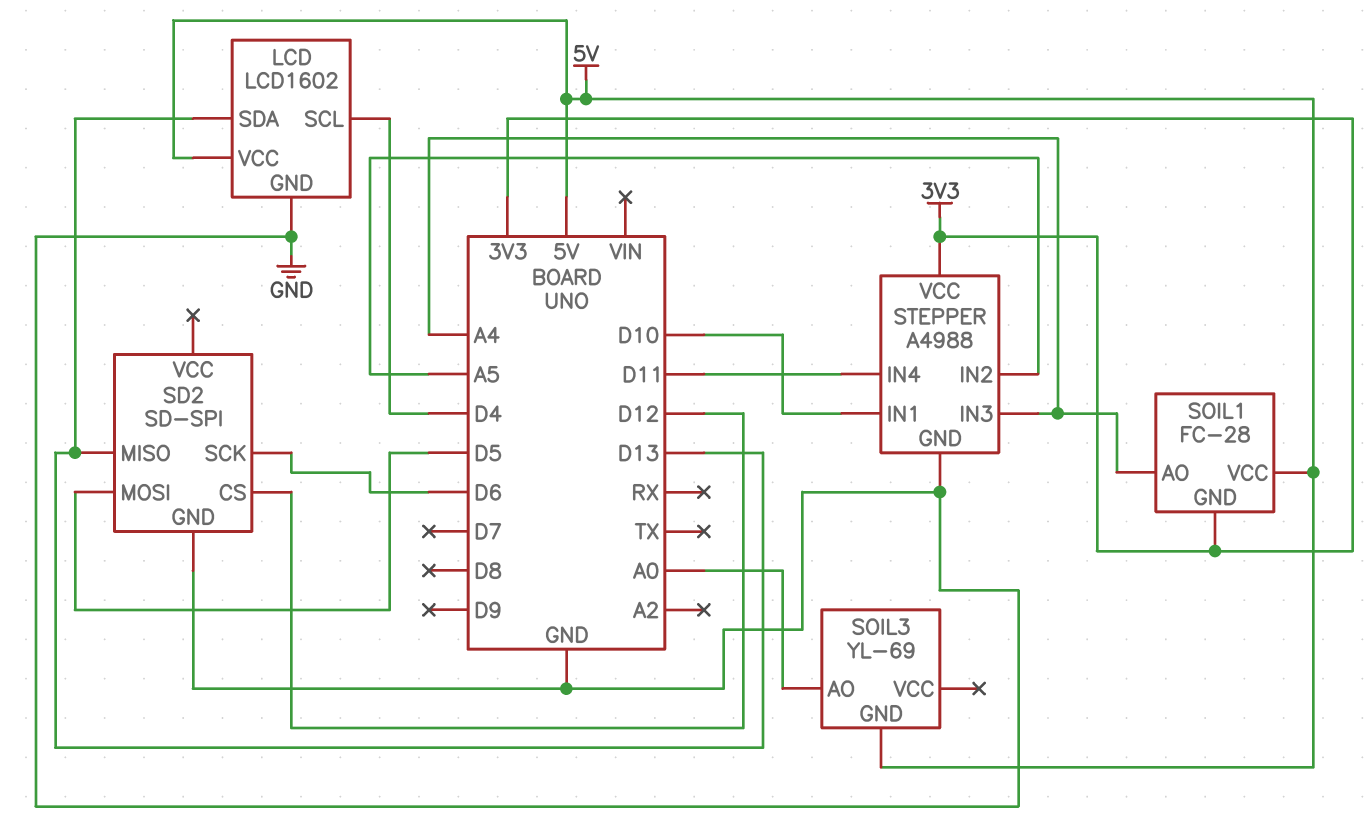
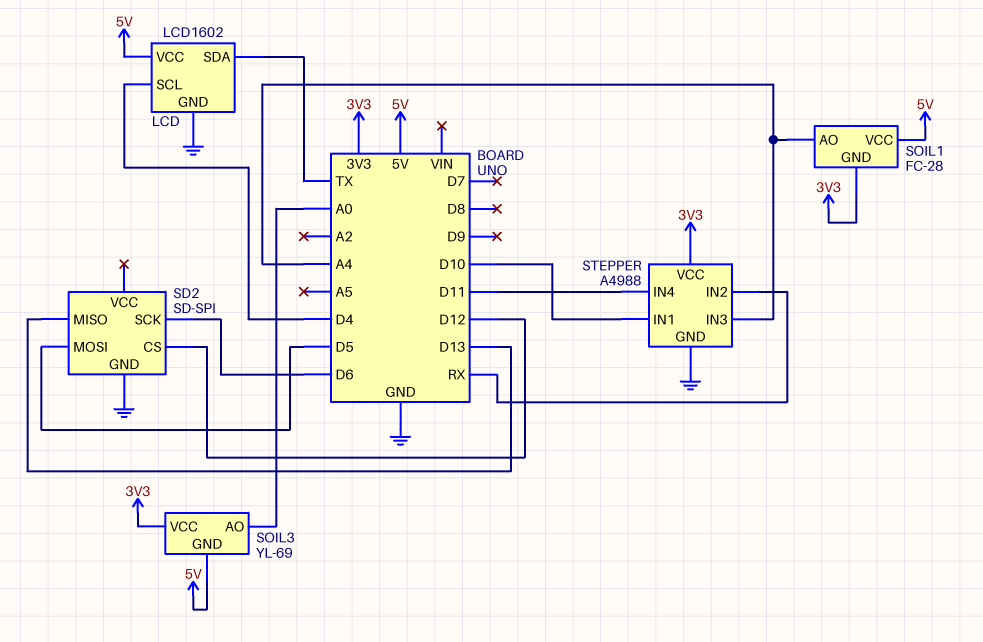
LCD pin SDA: D13 -> TX
SOIL3 pin VCC: none -> 3V3
STEPPER pin IN2: A5 -> RX

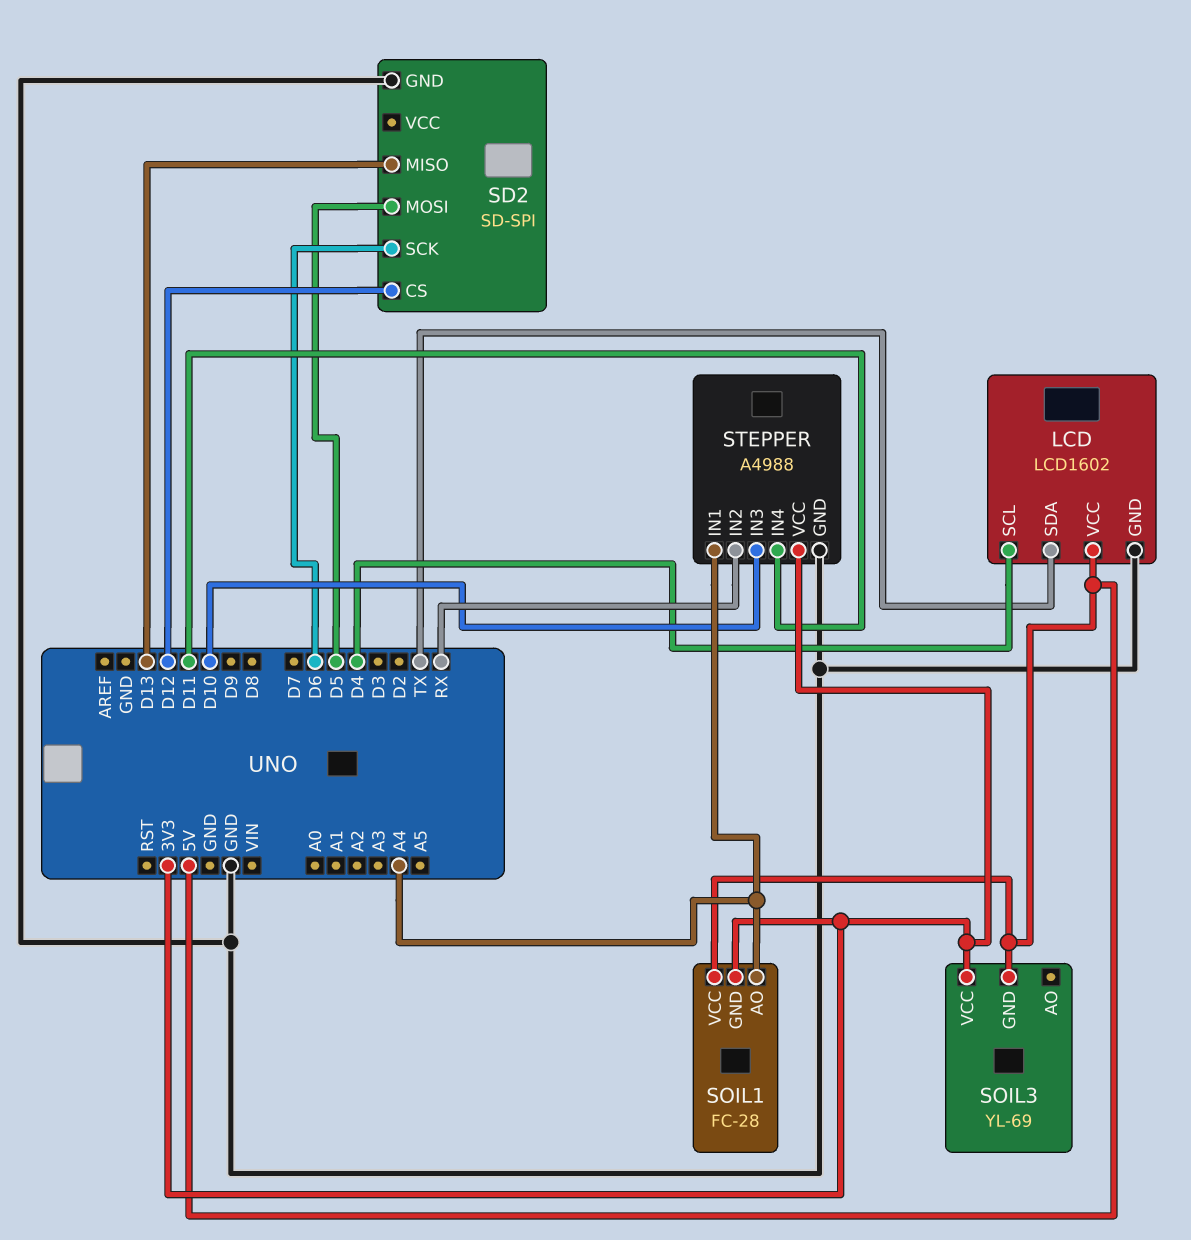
SOIL3 pin AO: A0 -> none
STEPPER pin IN1: D10 -> A4
STEPPER pin IN3: A4 -> D10

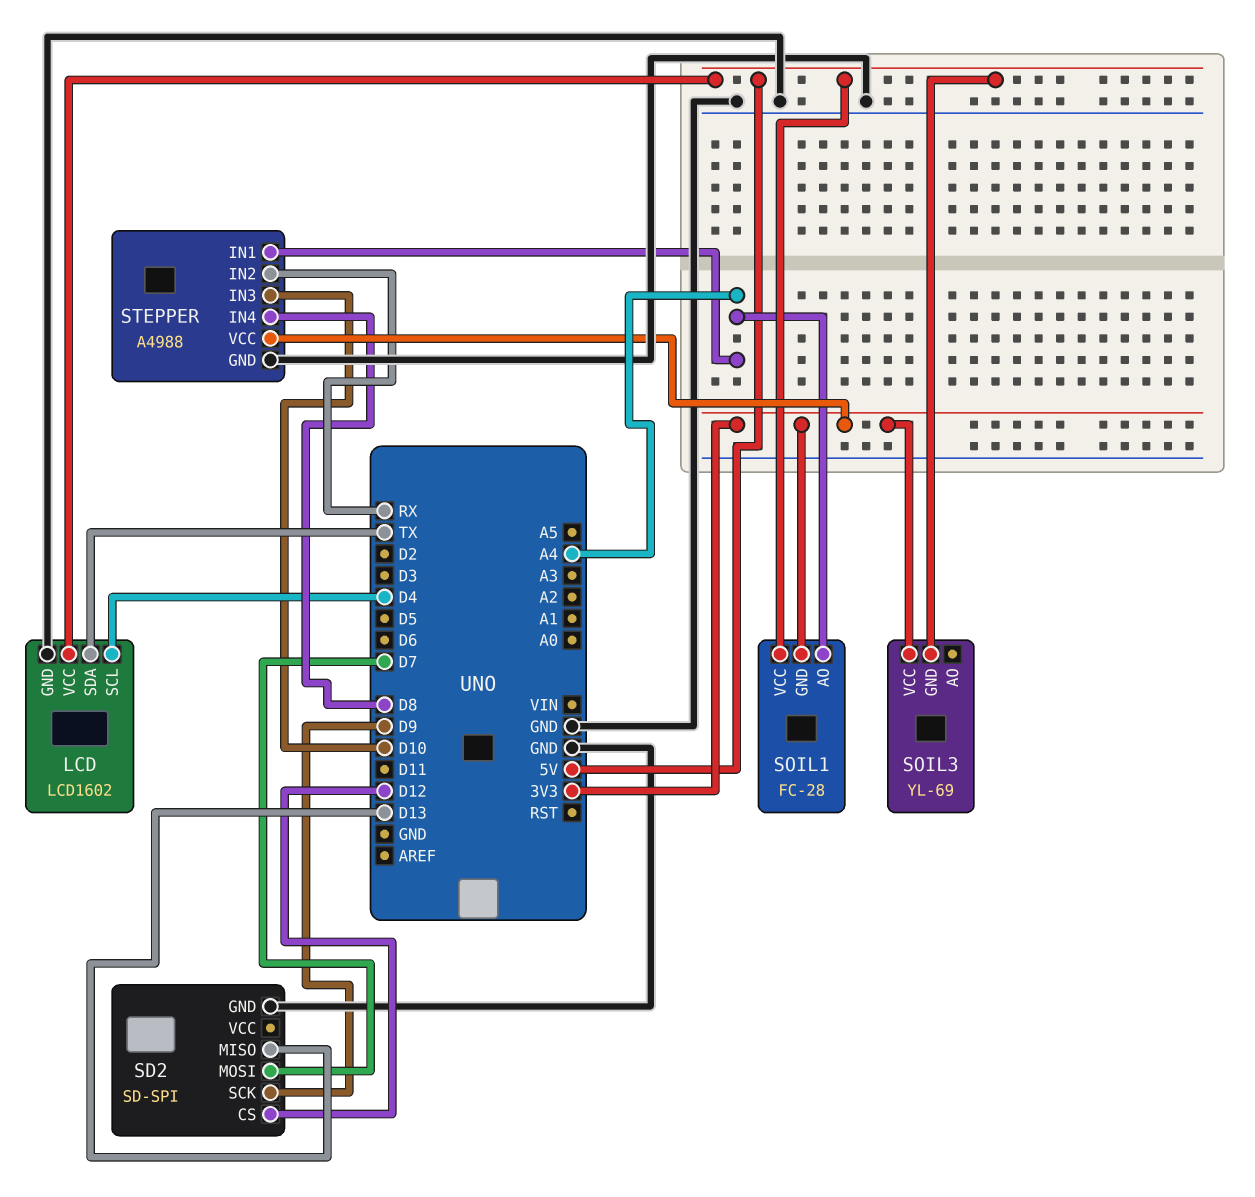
SD2 pin MOSI: D5 -> D7
SD2 pin SCK: D6 -> D9
STEPPER pin IN4: D11 -> D8

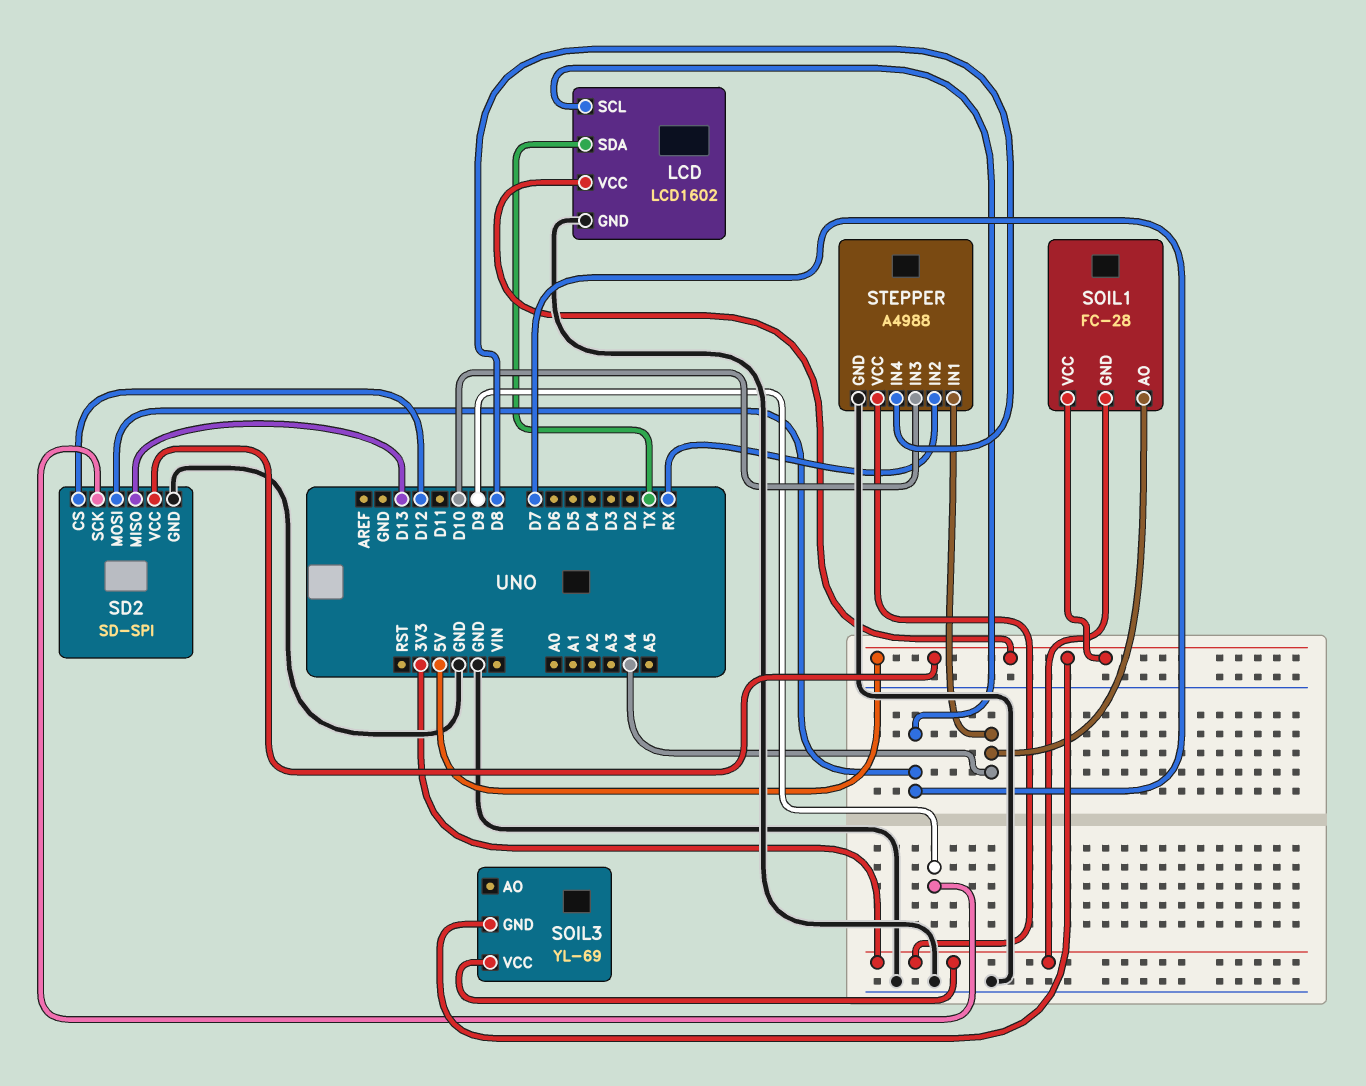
LCD pin SCL: D4 -> D7
SD2 pin VCC: none -> 5V

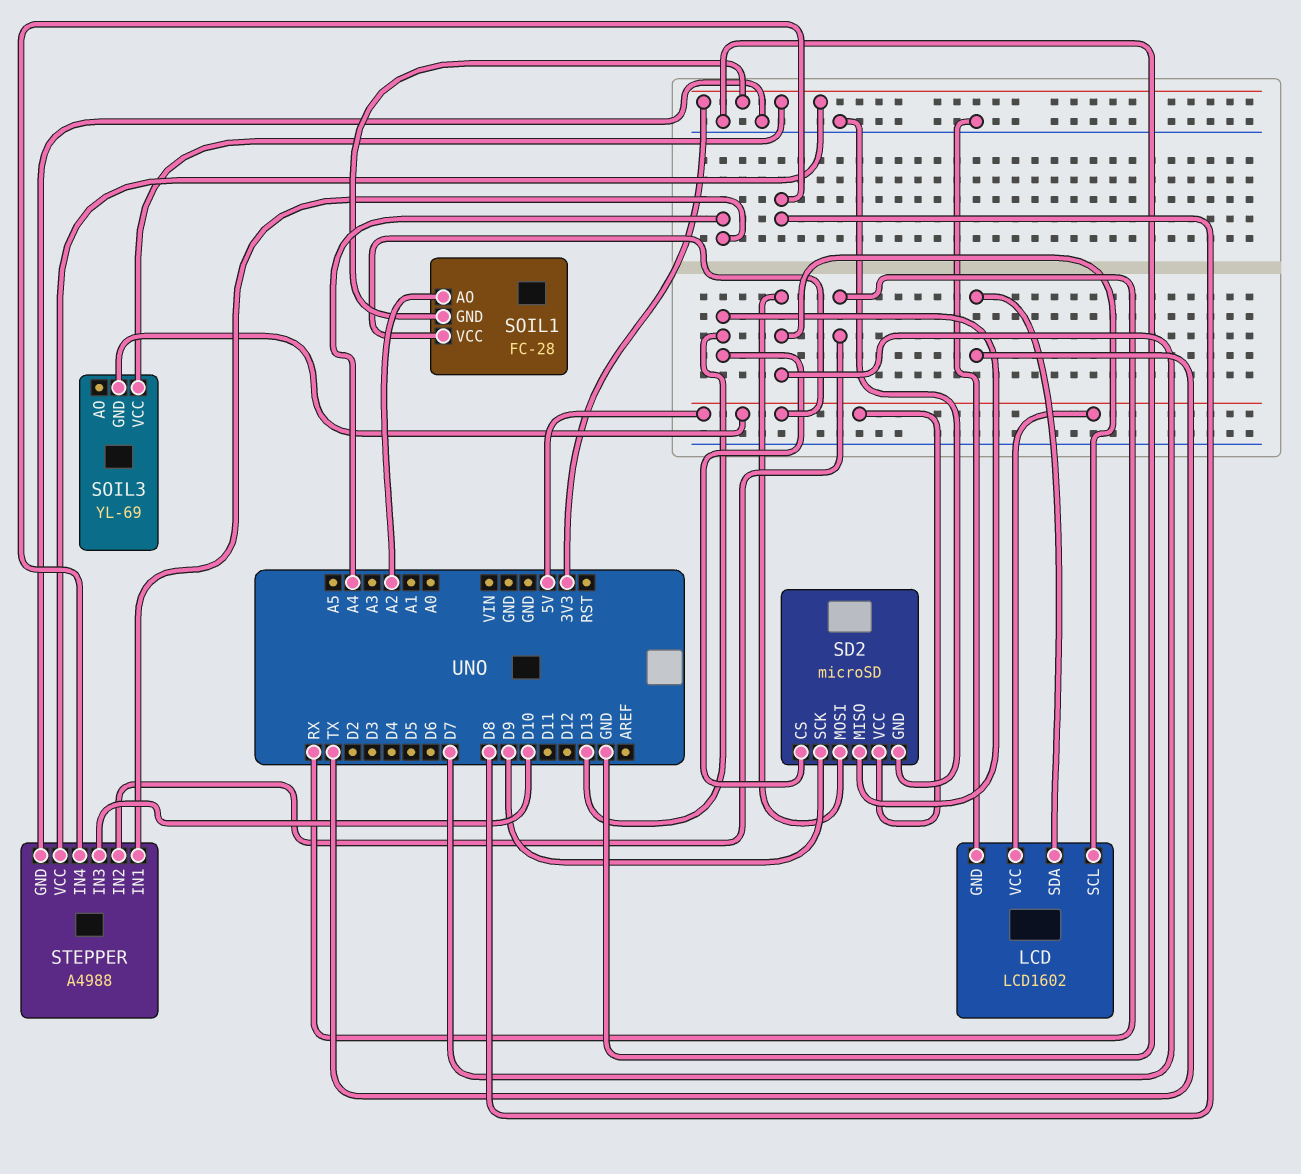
SD2: SD-SPI -> microSD
SD2 pin CS: D12 -> D13
SOIL1 pin AO: A4 -> A2

